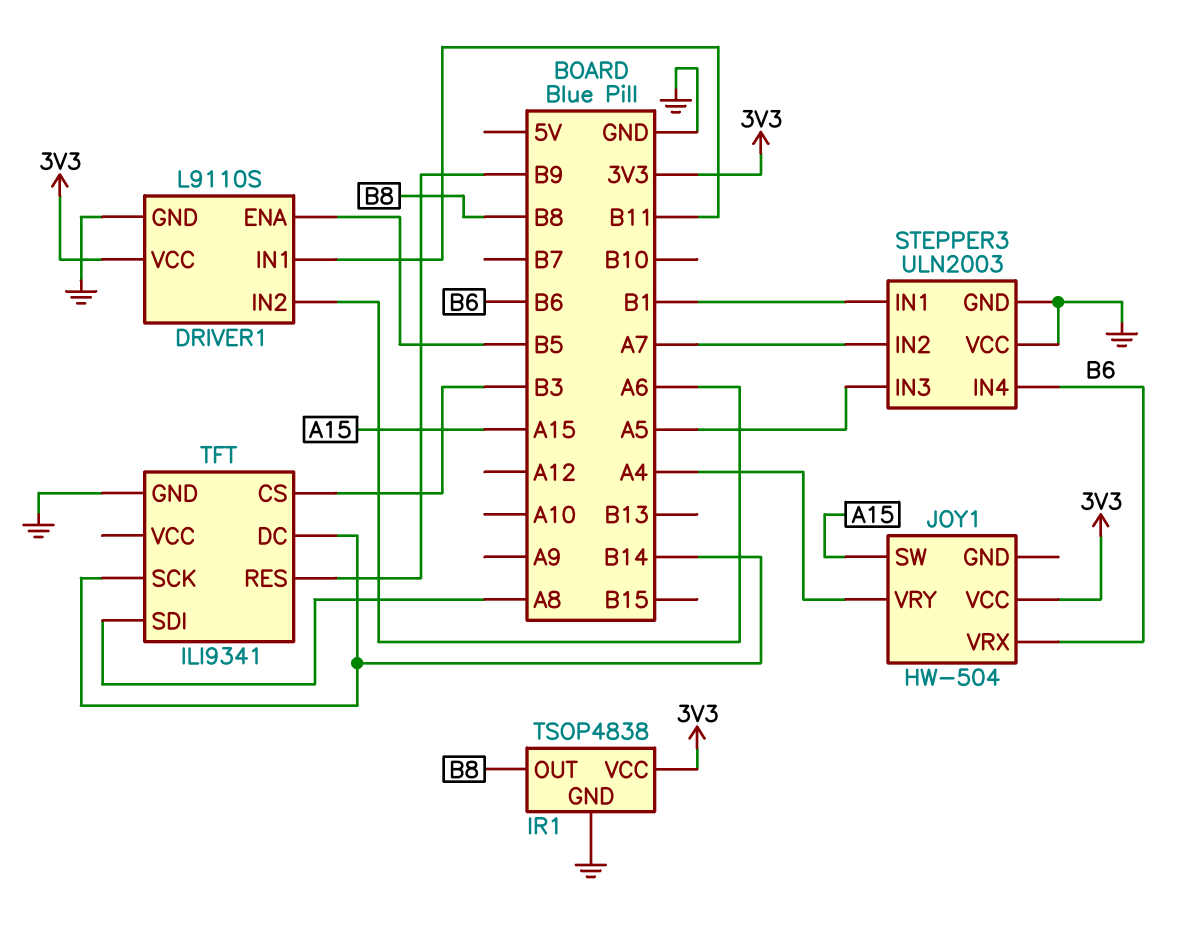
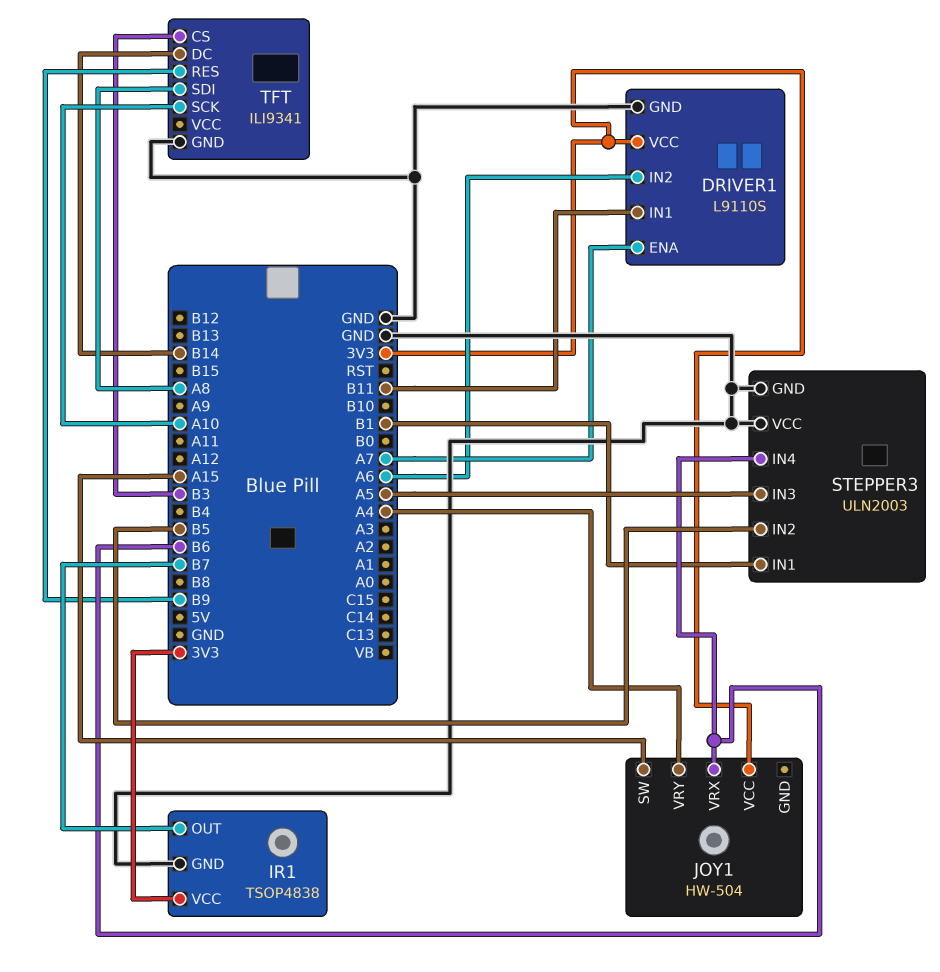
DRIVER1 pin ENA: B5 -> A7
IR1 pin OUT: B8 -> B7
STEPPER3 pin IN2: A7 -> B5
TFT pin SCK: B14 -> A10

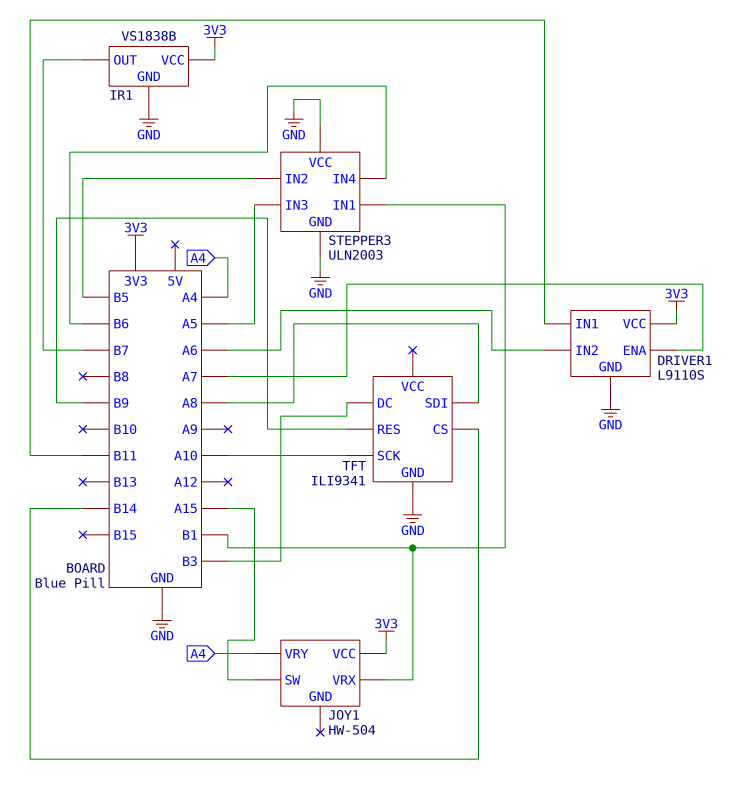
IR1: TSOP4838 -> VS1838B
JOY1 pin VRX: B6 -> B1
TFT pin CS: B3 -> B14
TFT pin DC: B14 -> B3

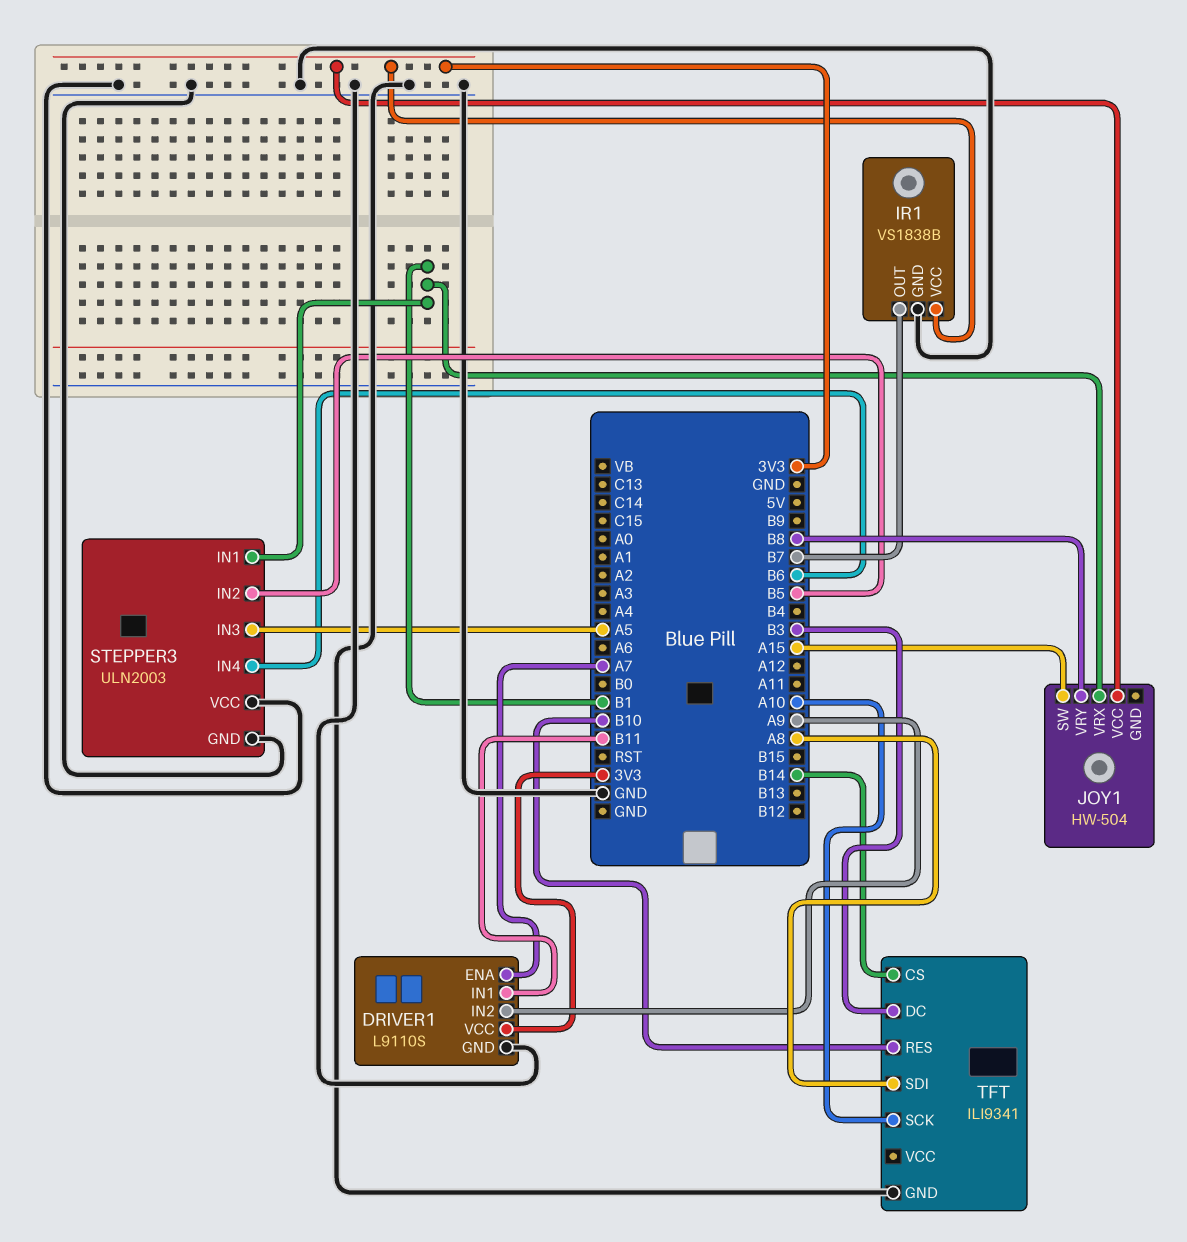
DRIVER1 pin IN2: A6 -> A9
JOY1 pin VRY: A4 -> B8
TFT pin RES: B9 -> B10

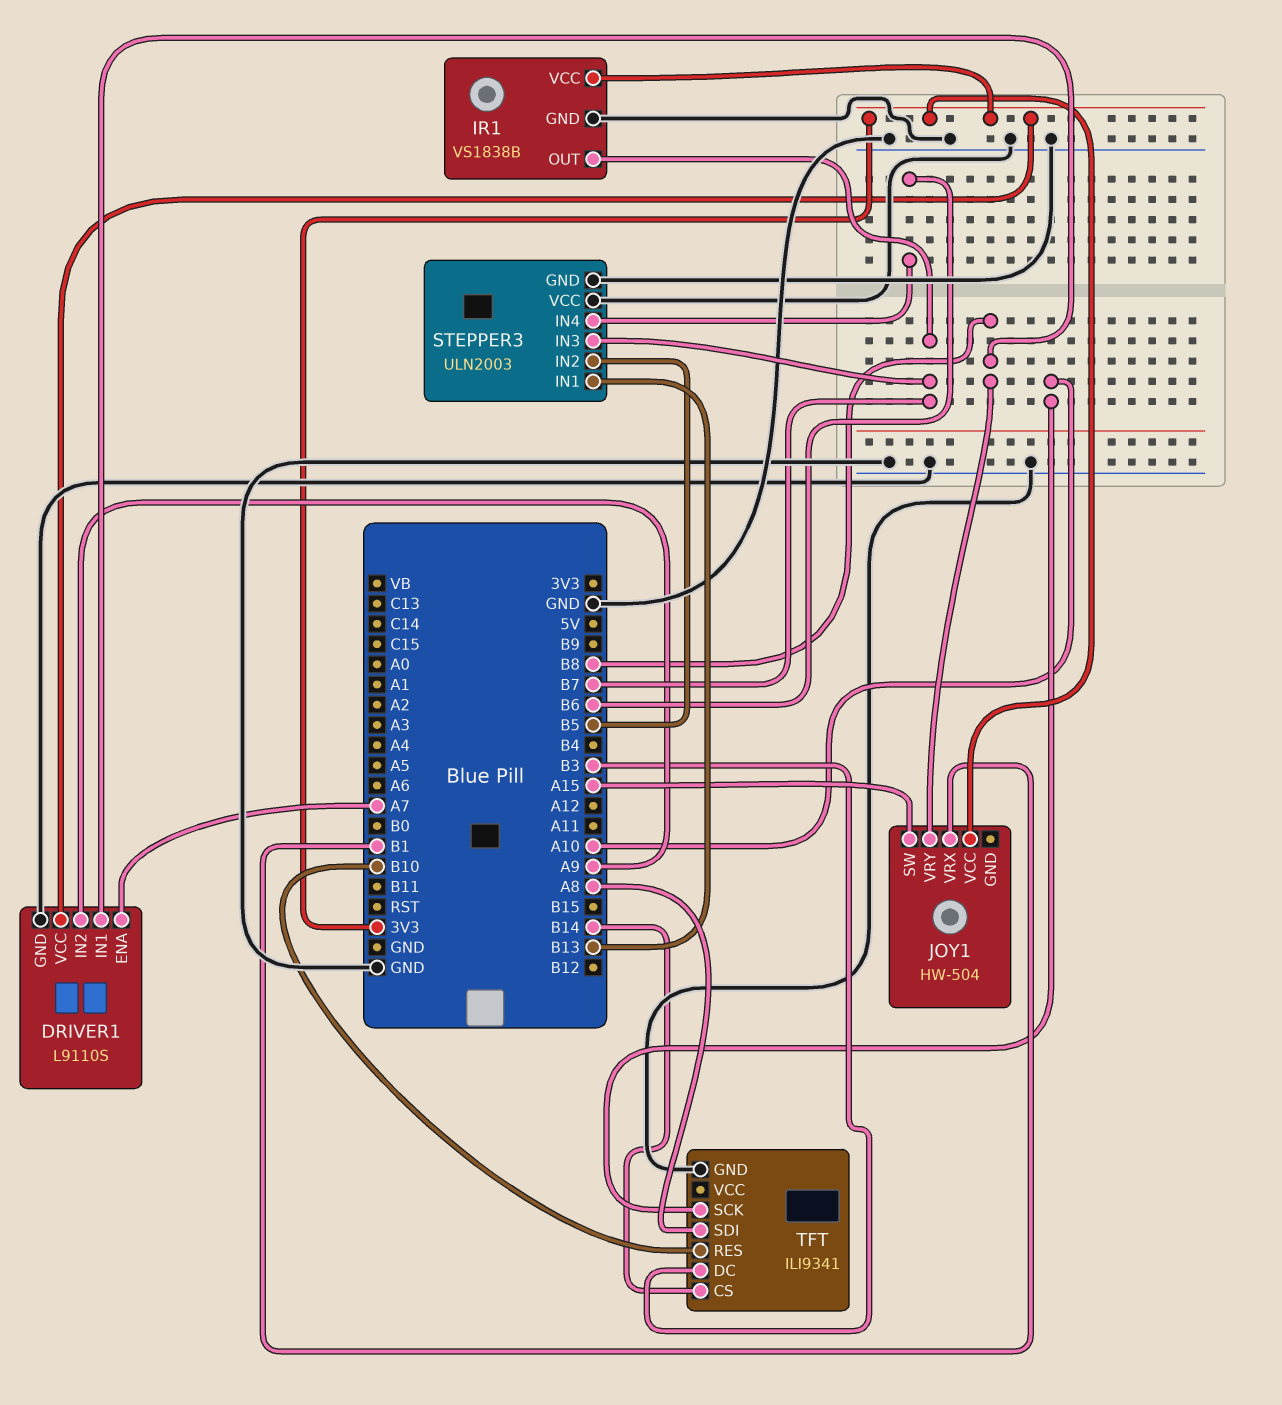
DRIVER1 pin IN1: B11 -> B8
STEPPER3 pin IN1: B1 -> B13
STEPPER3 pin IN3: A5 -> B7

